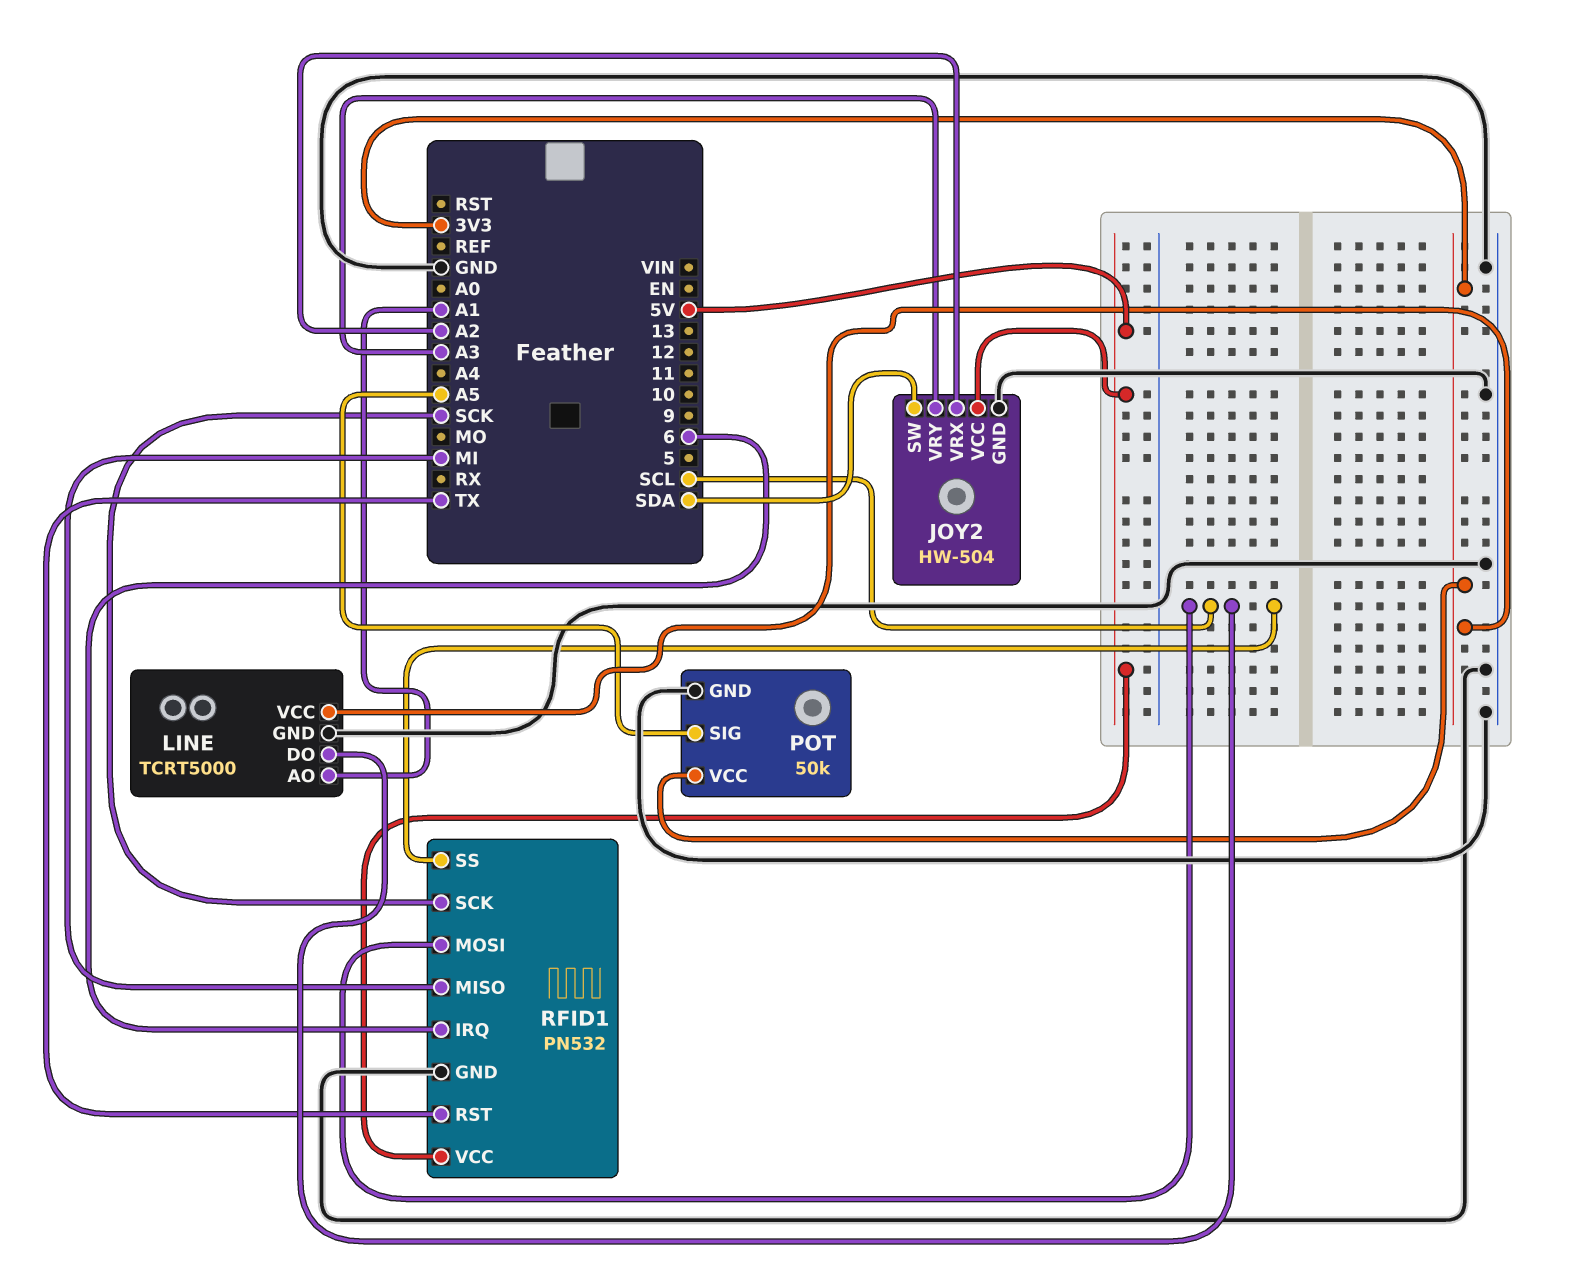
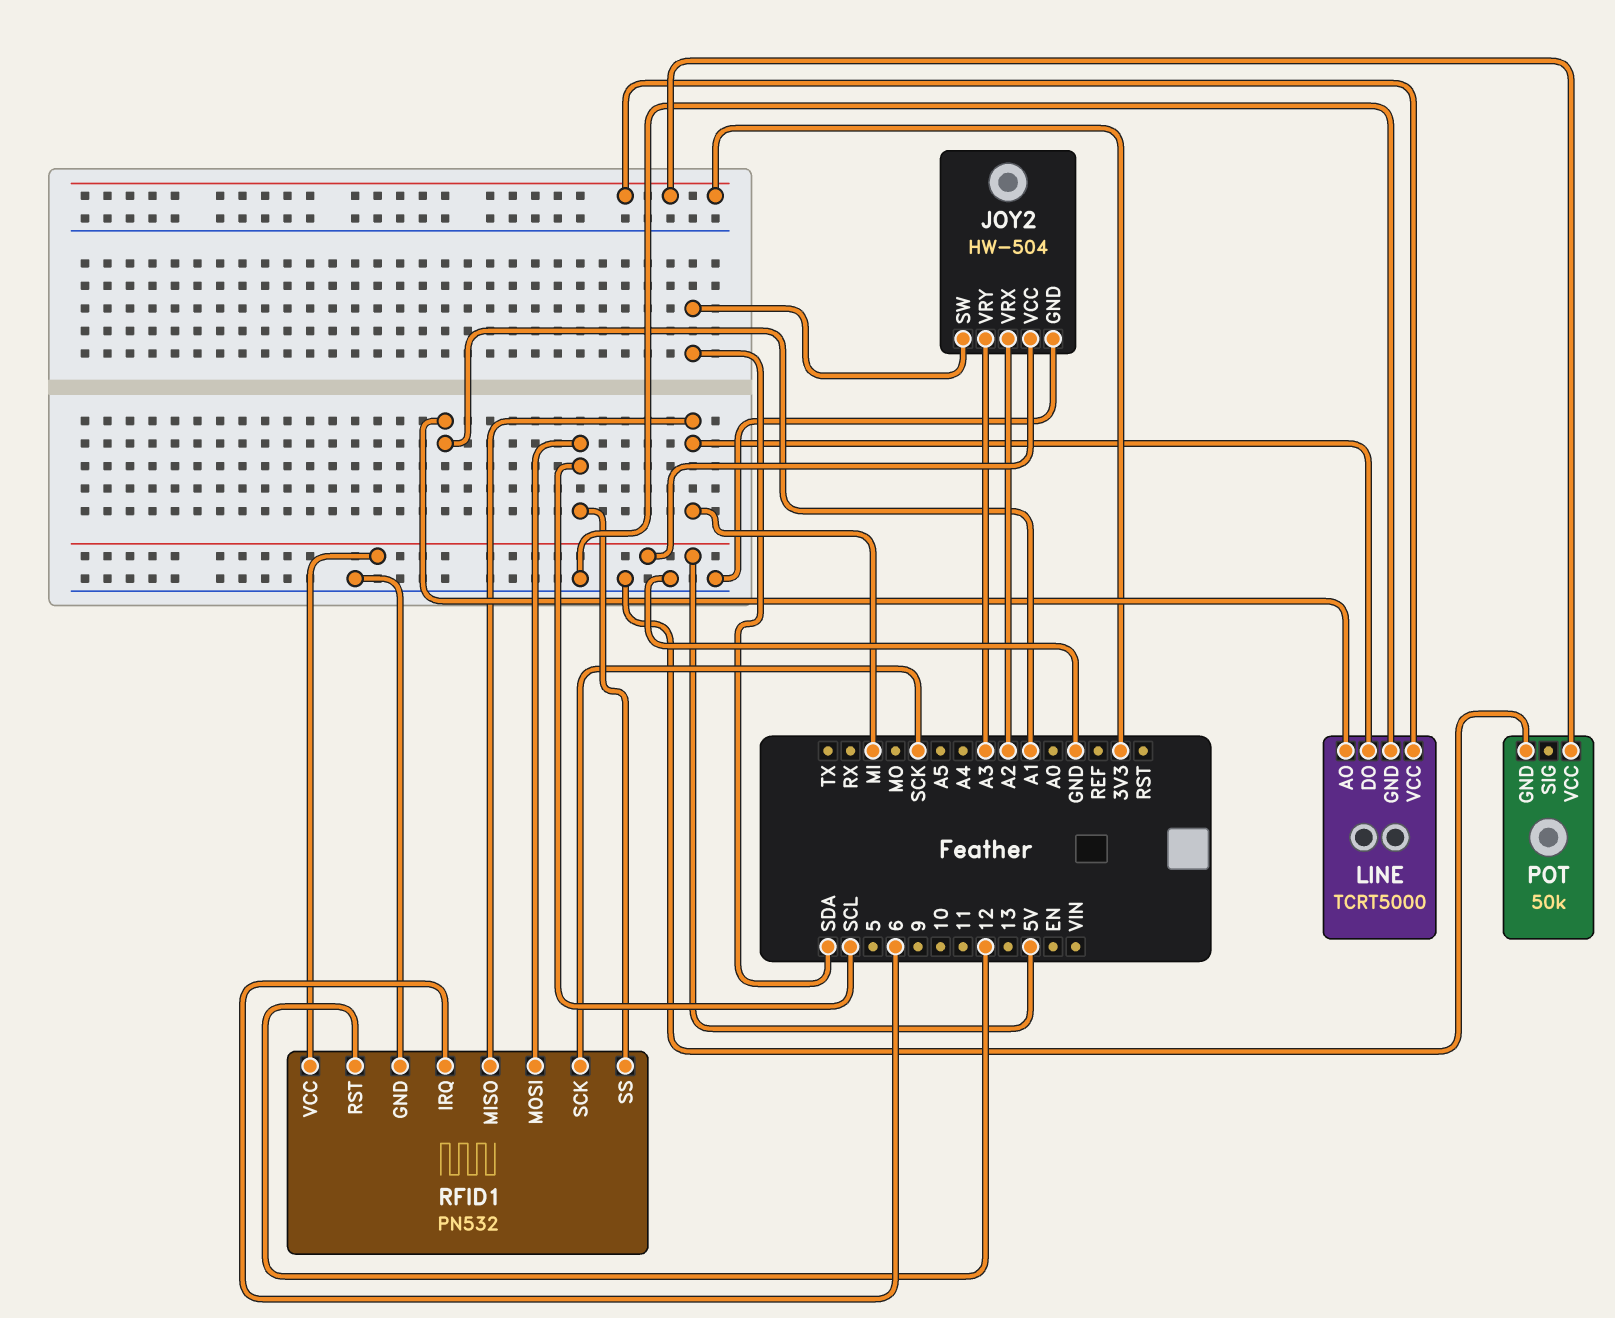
LINE pin DO: SCL -> MI
POT pin SIG: A5 -> none
RFID1 pin RST: TX -> 12

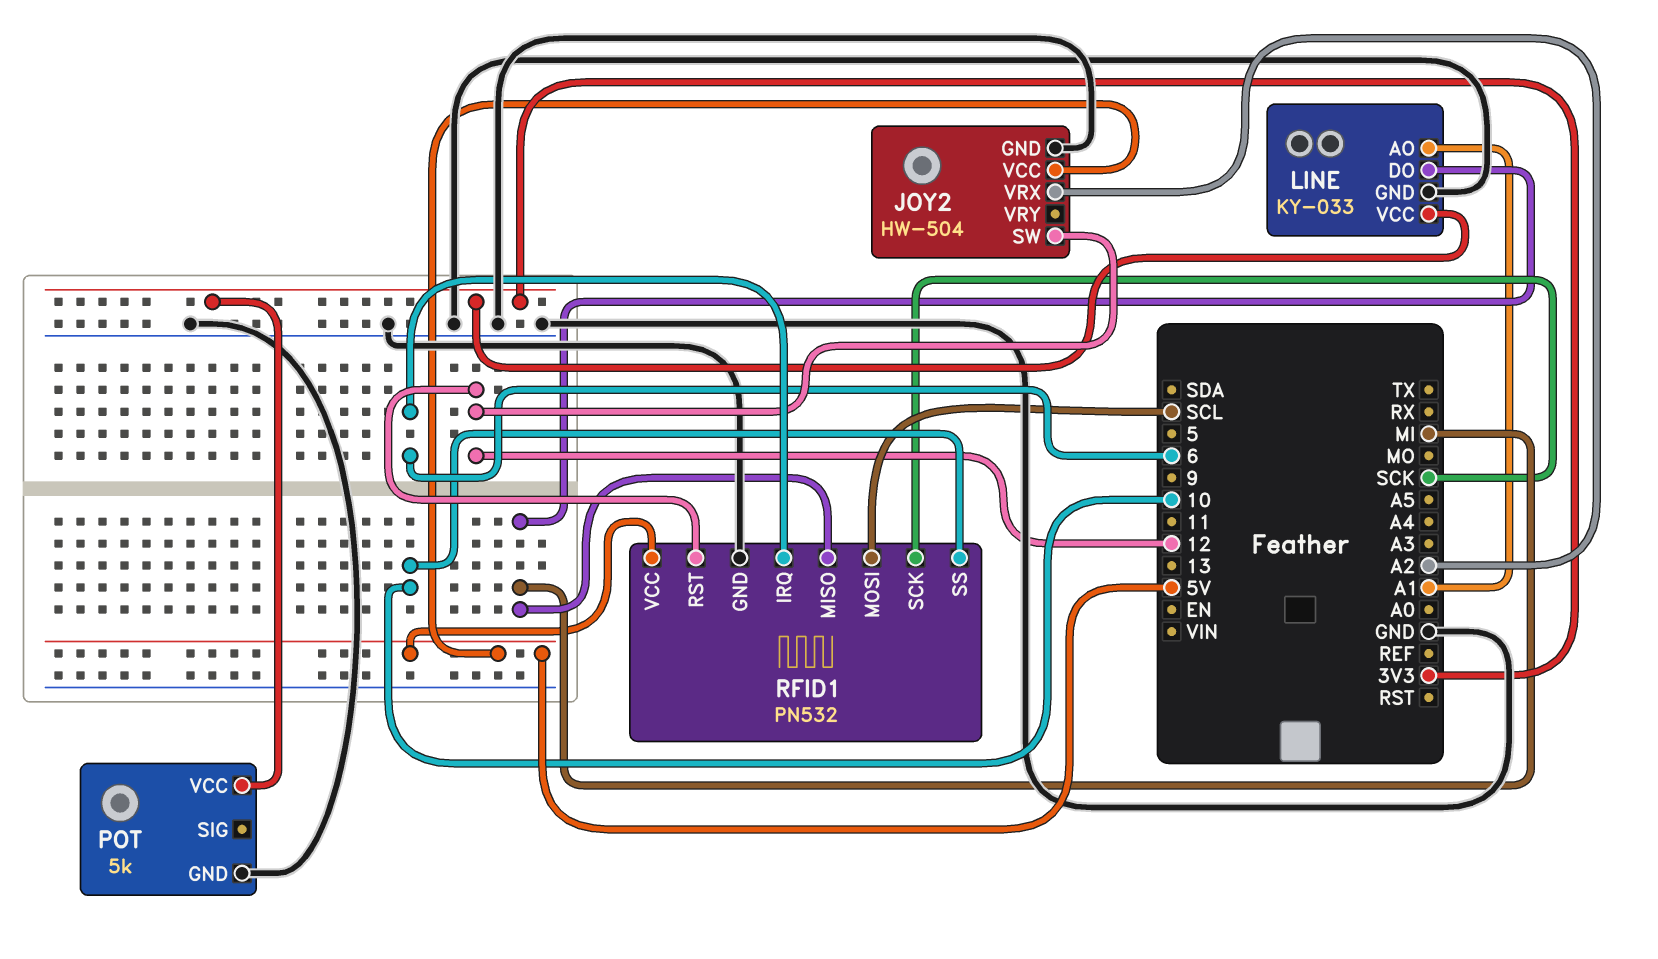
JOY2 pin SW: SDA -> 12
JOY2 pin VRY: A3 -> none
LINE: TCRT5000 -> KY-033
POT: 50k -> 5k
RFID1 pin SS: SCL -> 10

